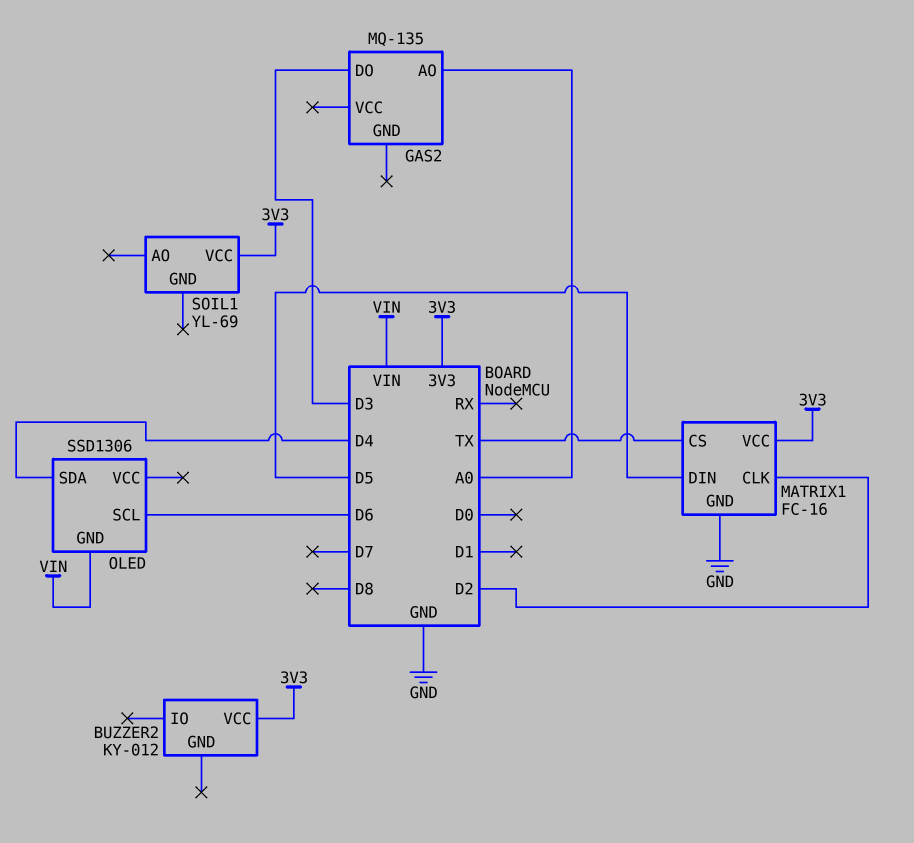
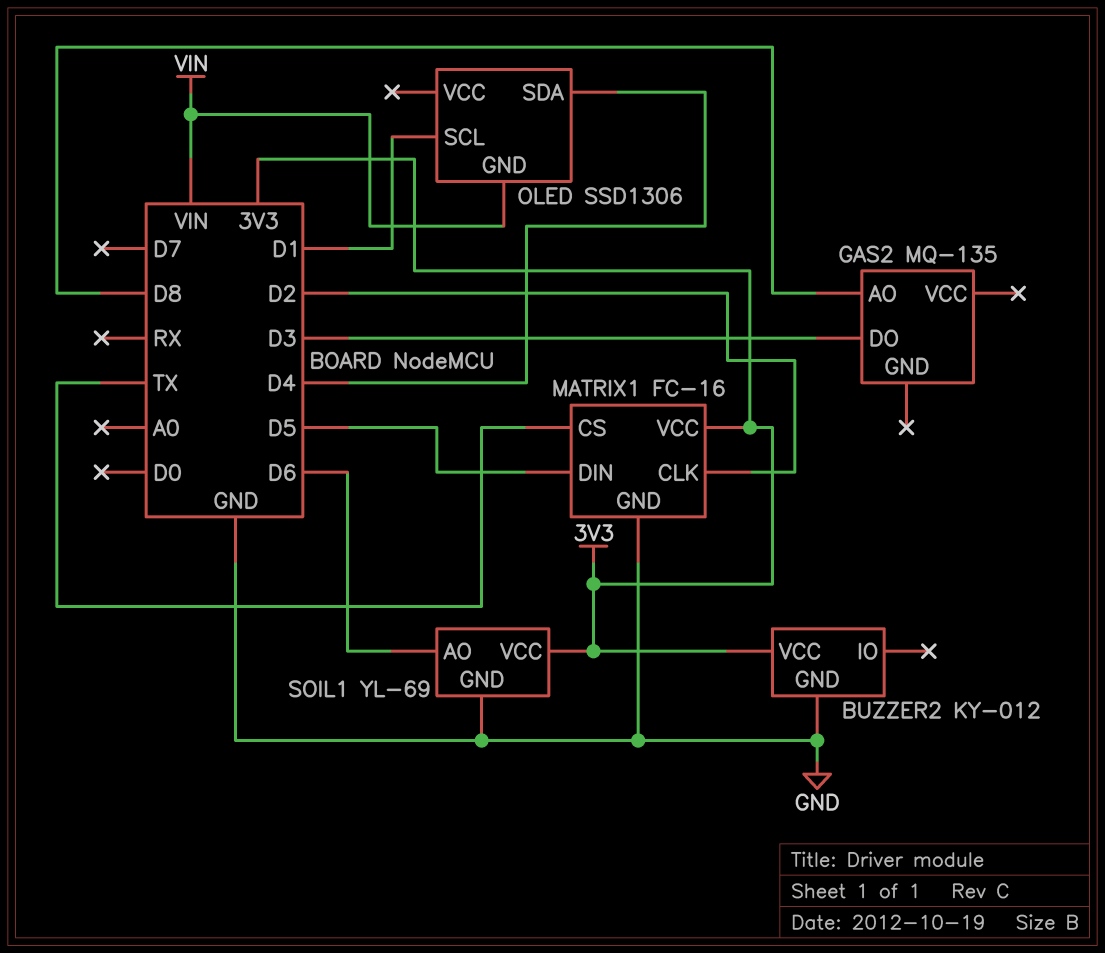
BUZZER2 pin GND: none -> GND
GAS2 pin AO: A0 -> D8
OLED pin SCL: D6 -> D1
SOIL1 pin AO: none -> D6
SOIL1 pin GND: none -> GND

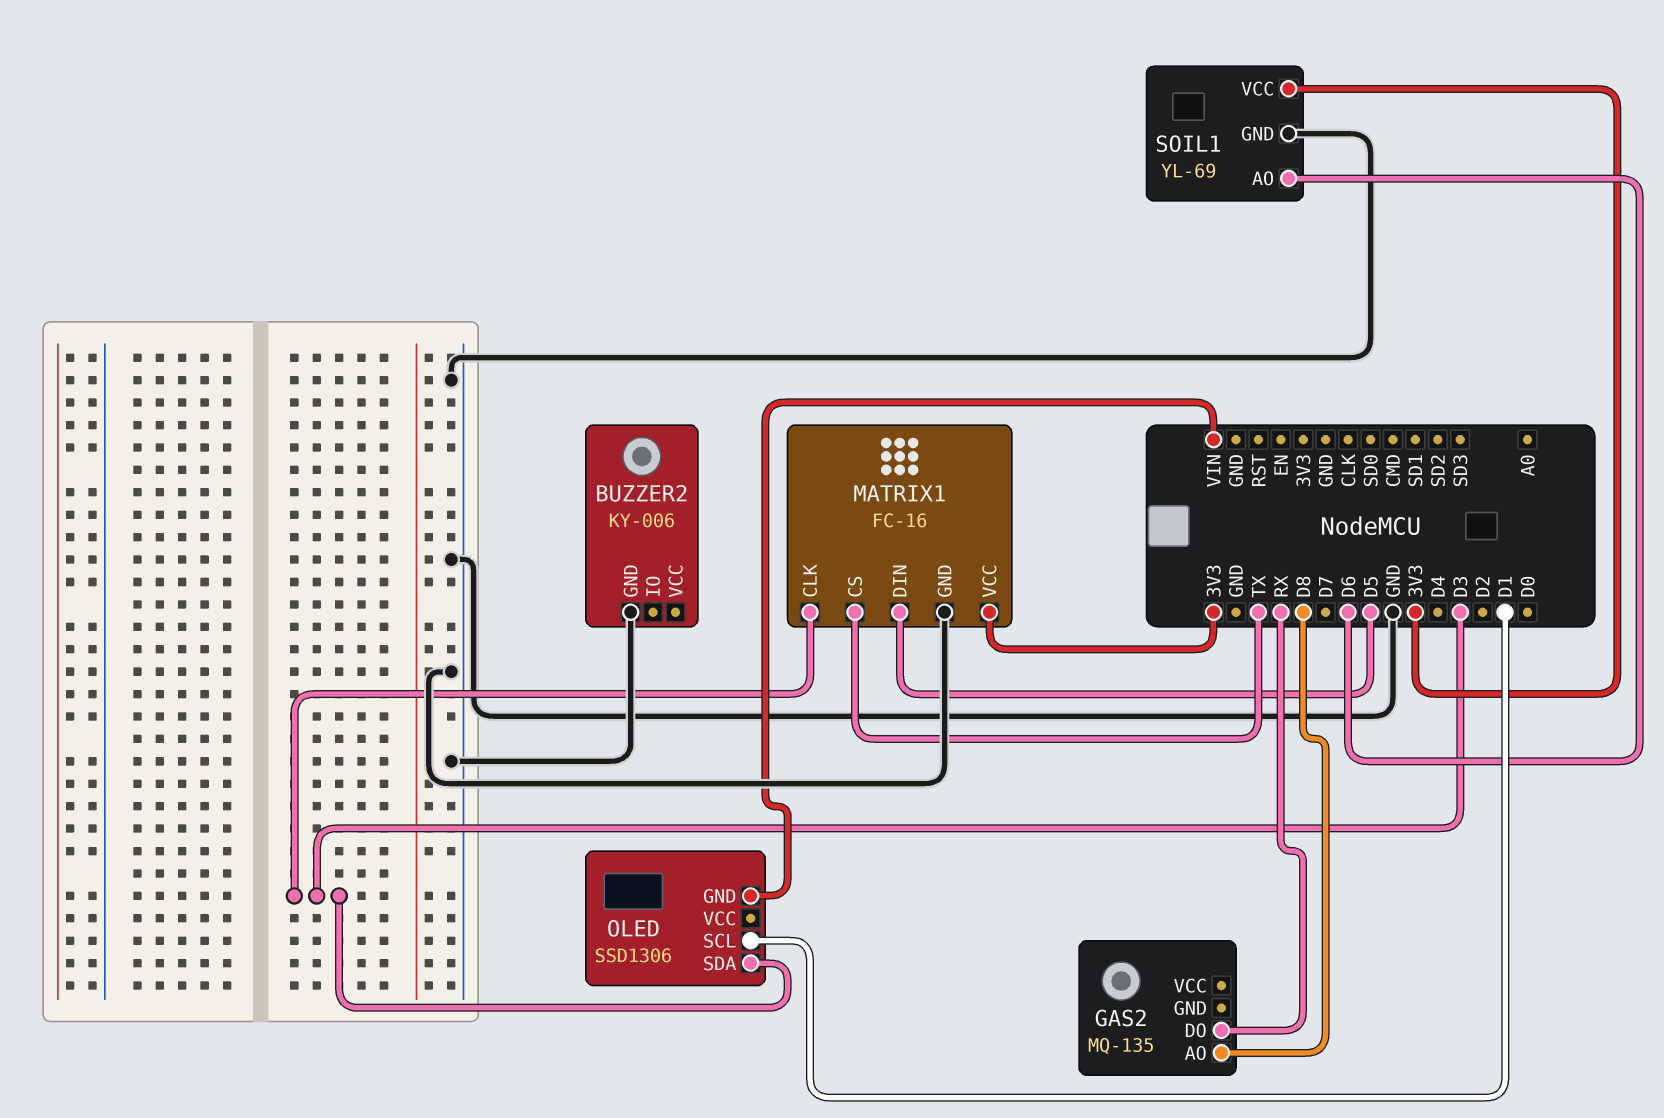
BUZZER2: KY-012 -> KY-006
BUZZER2 pin VCC: 3V3 -> none
GAS2 pin DO: D3 -> RX
MATRIX1 pin CLK: D2 -> D3
OLED pin SDA: D4 -> D3

